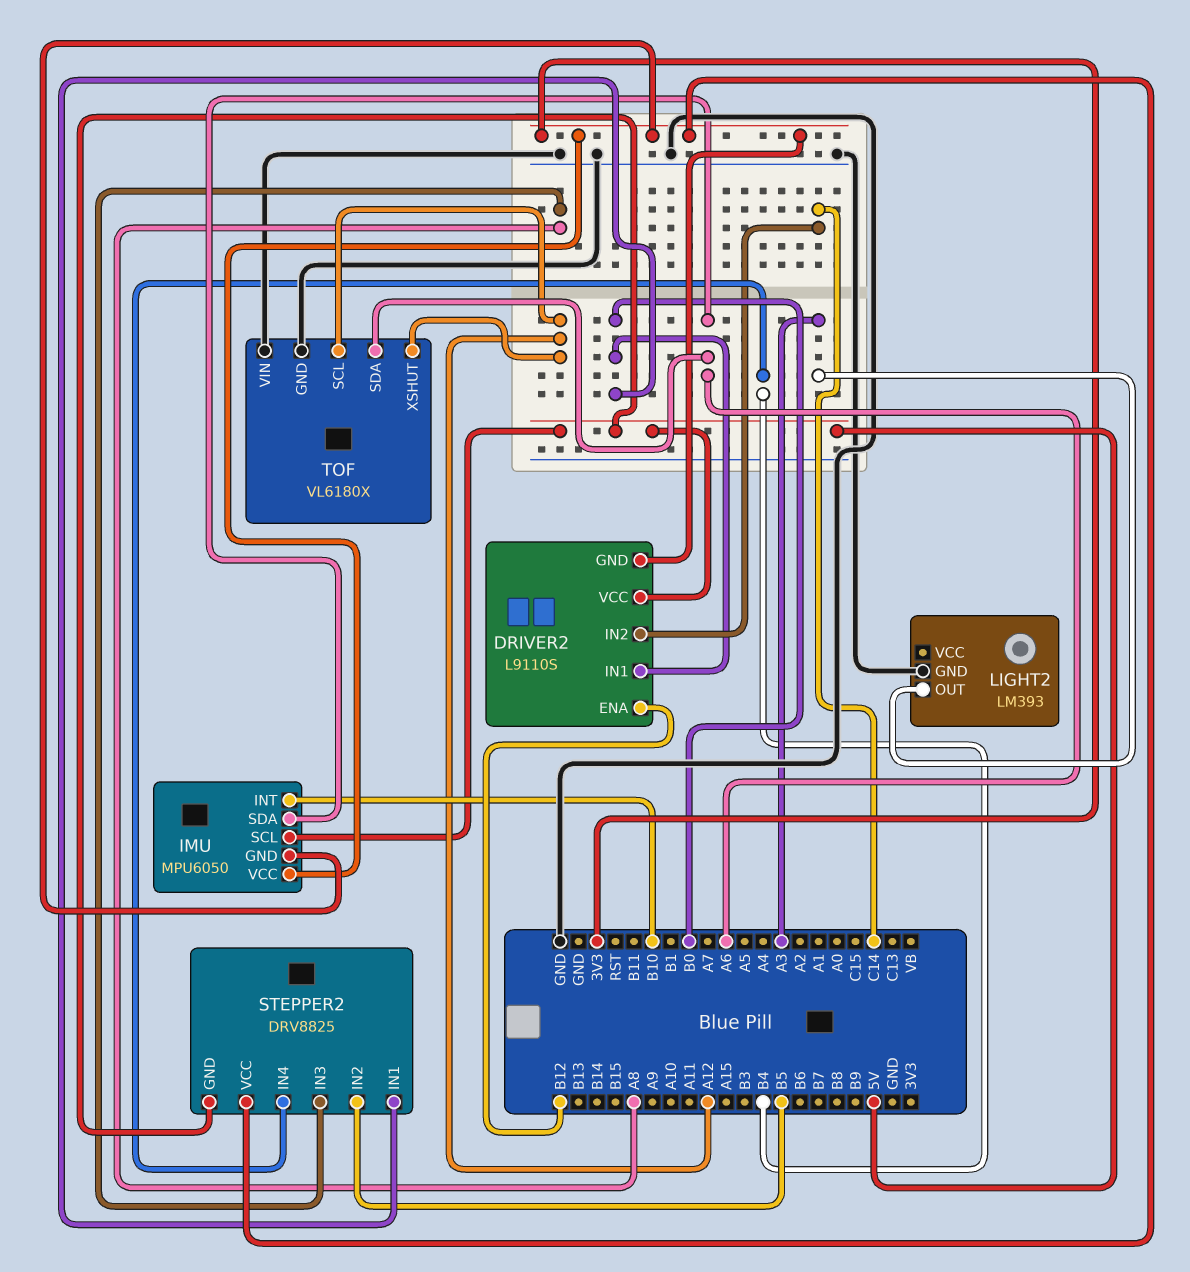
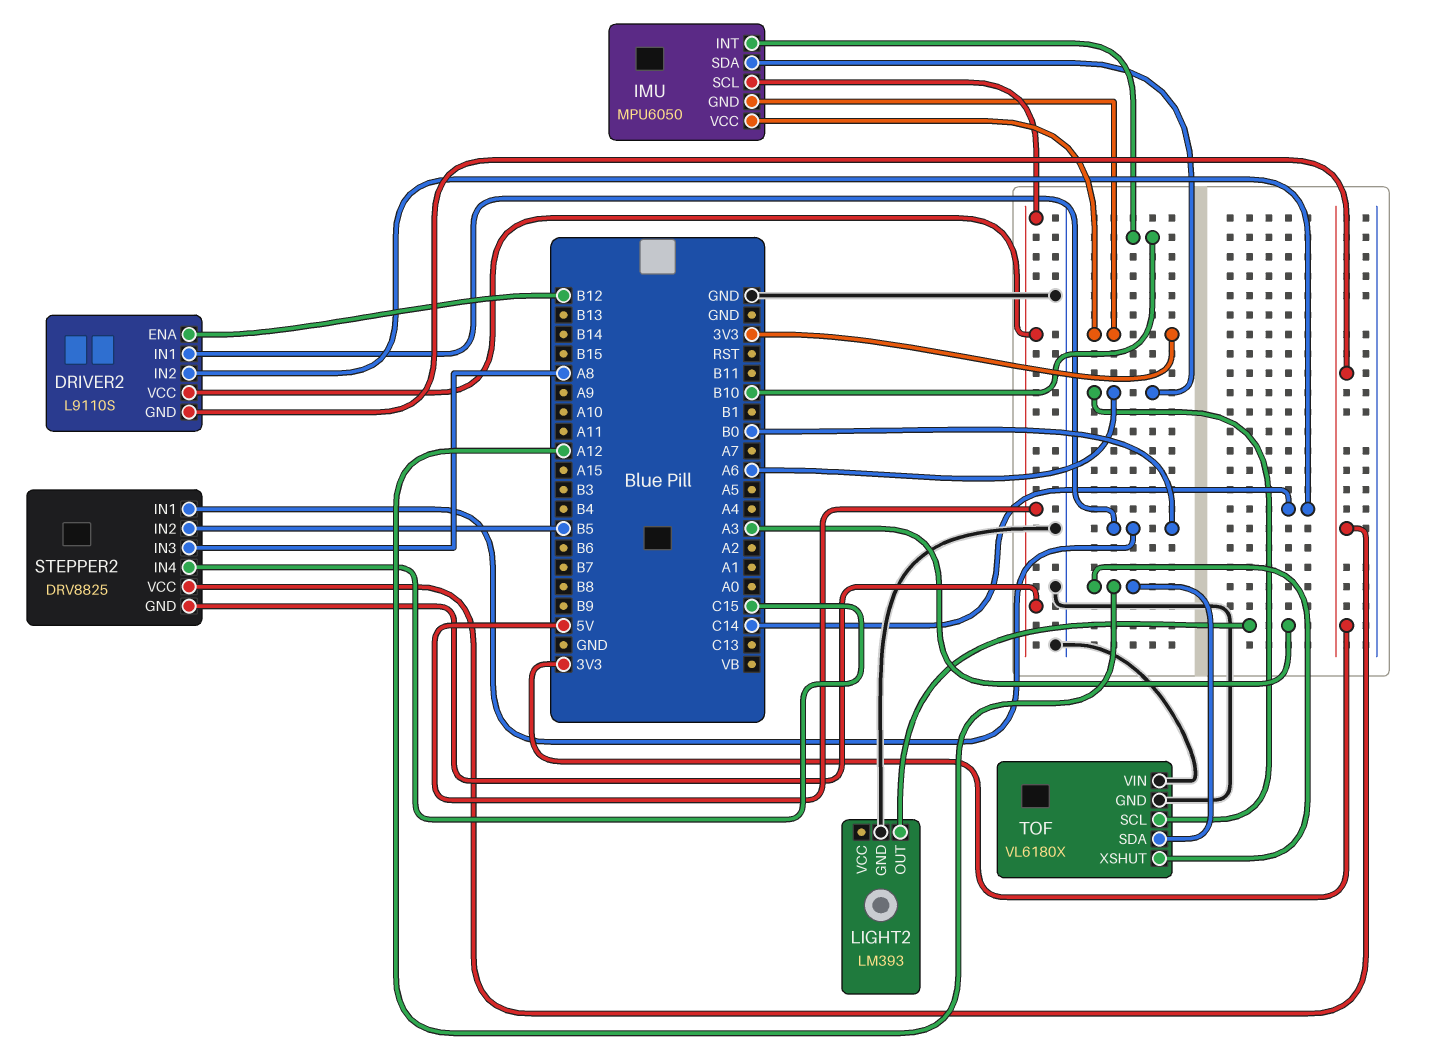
STEPPER2 pin IN4: B4 -> C15
TOF pin SCL: A12 -> A6
TOF pin SDA: A6 -> A12

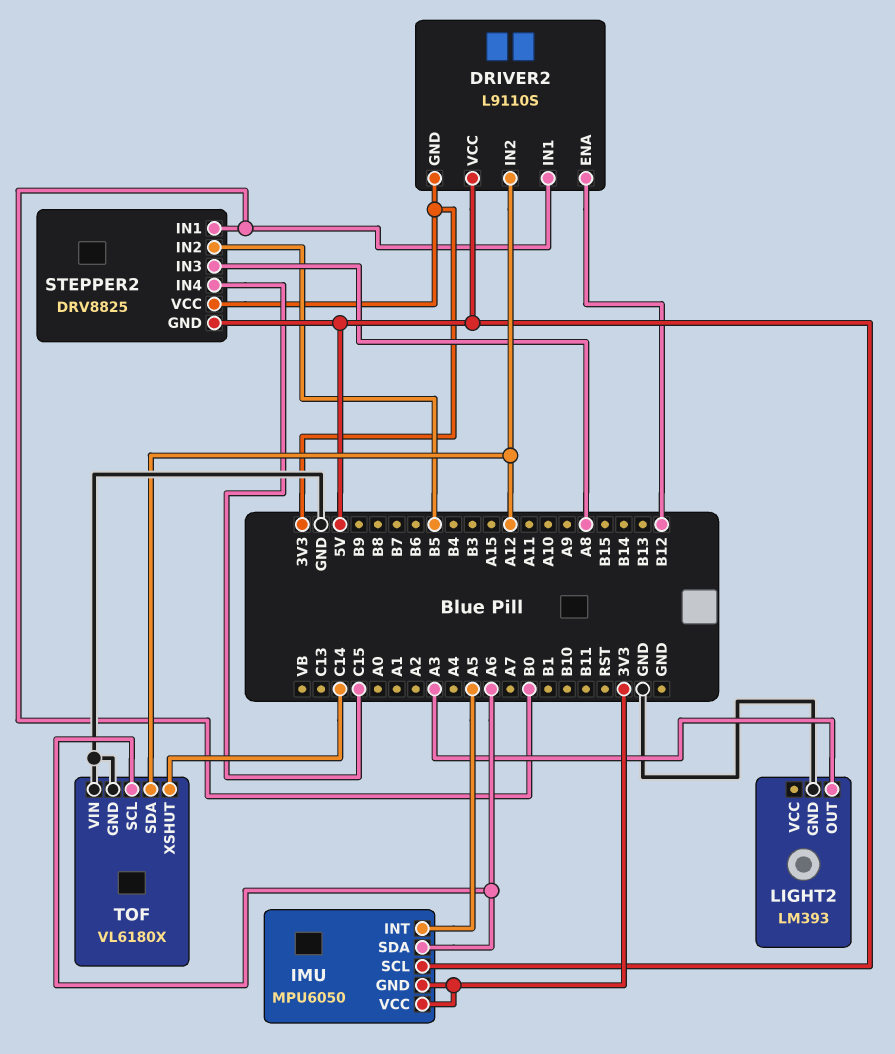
DRIVER2 pin IN2: C14 -> A12
IMU pin INT: B10 -> A5
TOF pin XSHUT: A12 -> C14

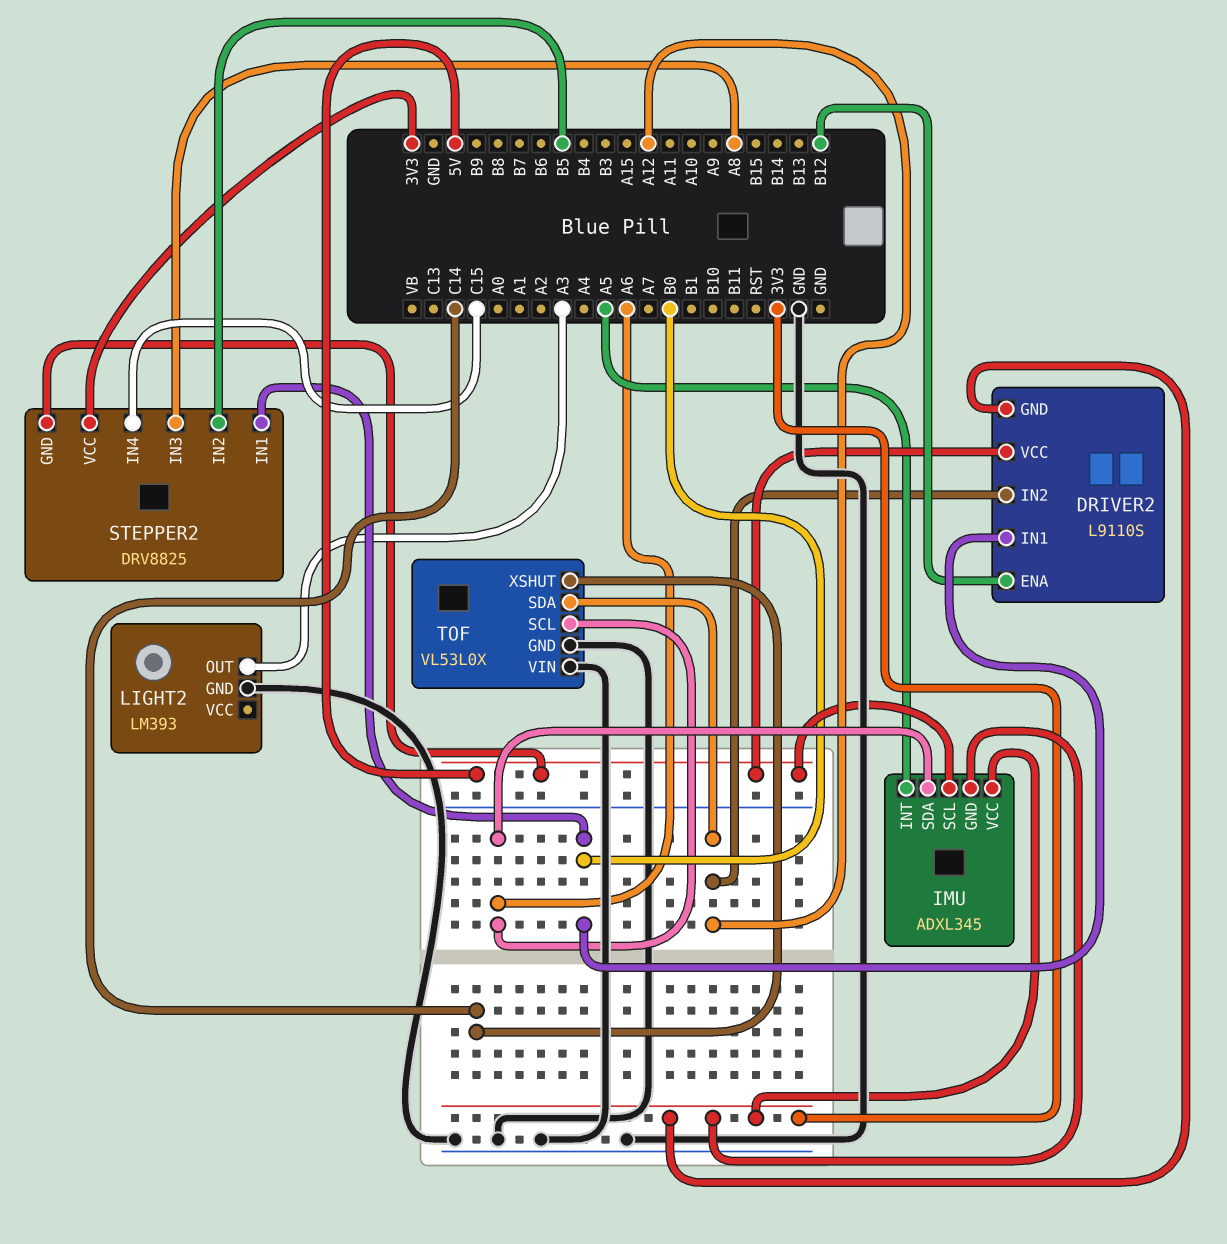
IMU: MPU6050 -> ADXL345
TOF: VL6180X -> VL53L0X

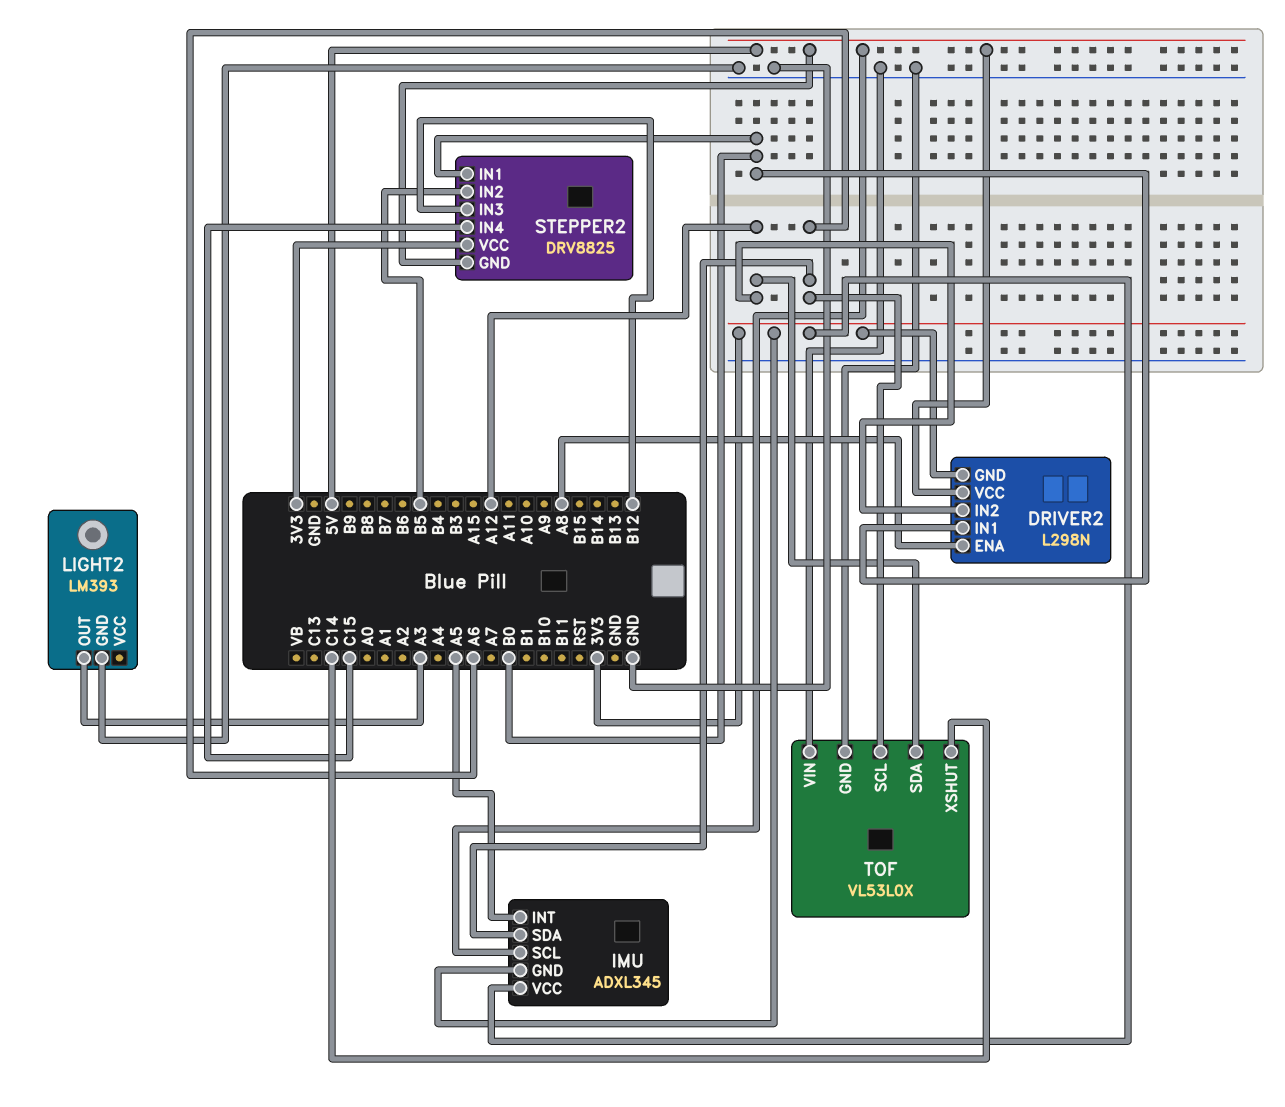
DRIVER2: L9110S -> L298N
DRIVER2 pin ENA: B12 -> A8
STEPPER2 pin IN3: A8 -> B12

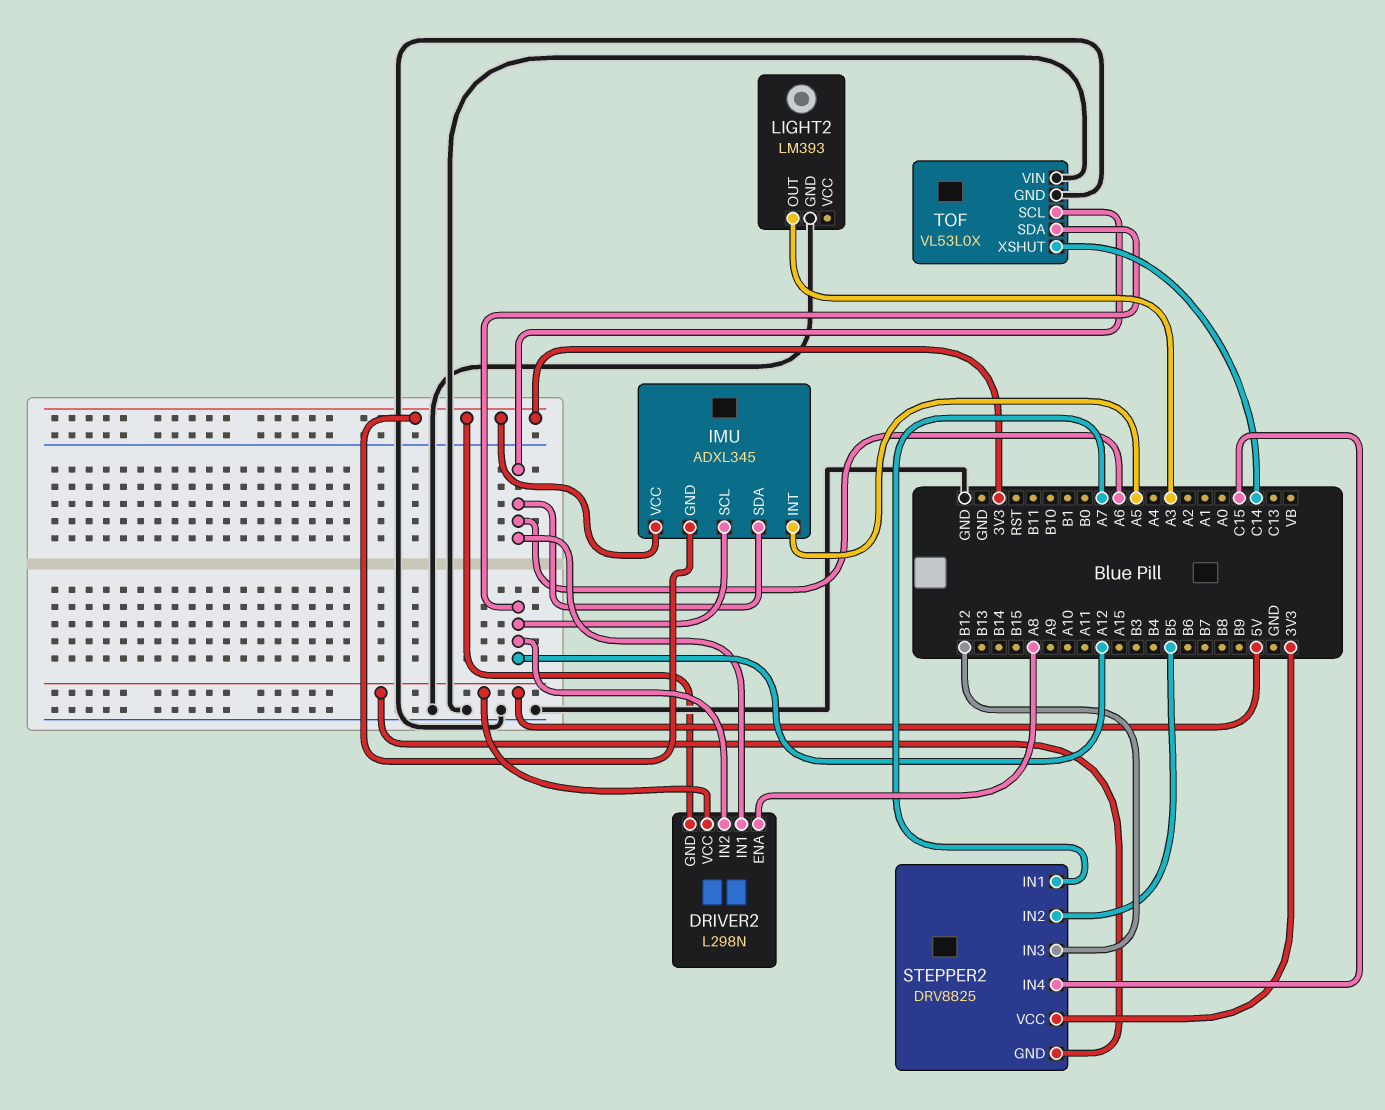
DRIVER2 pin IN1: B0 -> A6
IMU pin SCL: 5V -> A12
STEPPER2 pin IN1: B0 -> A7

